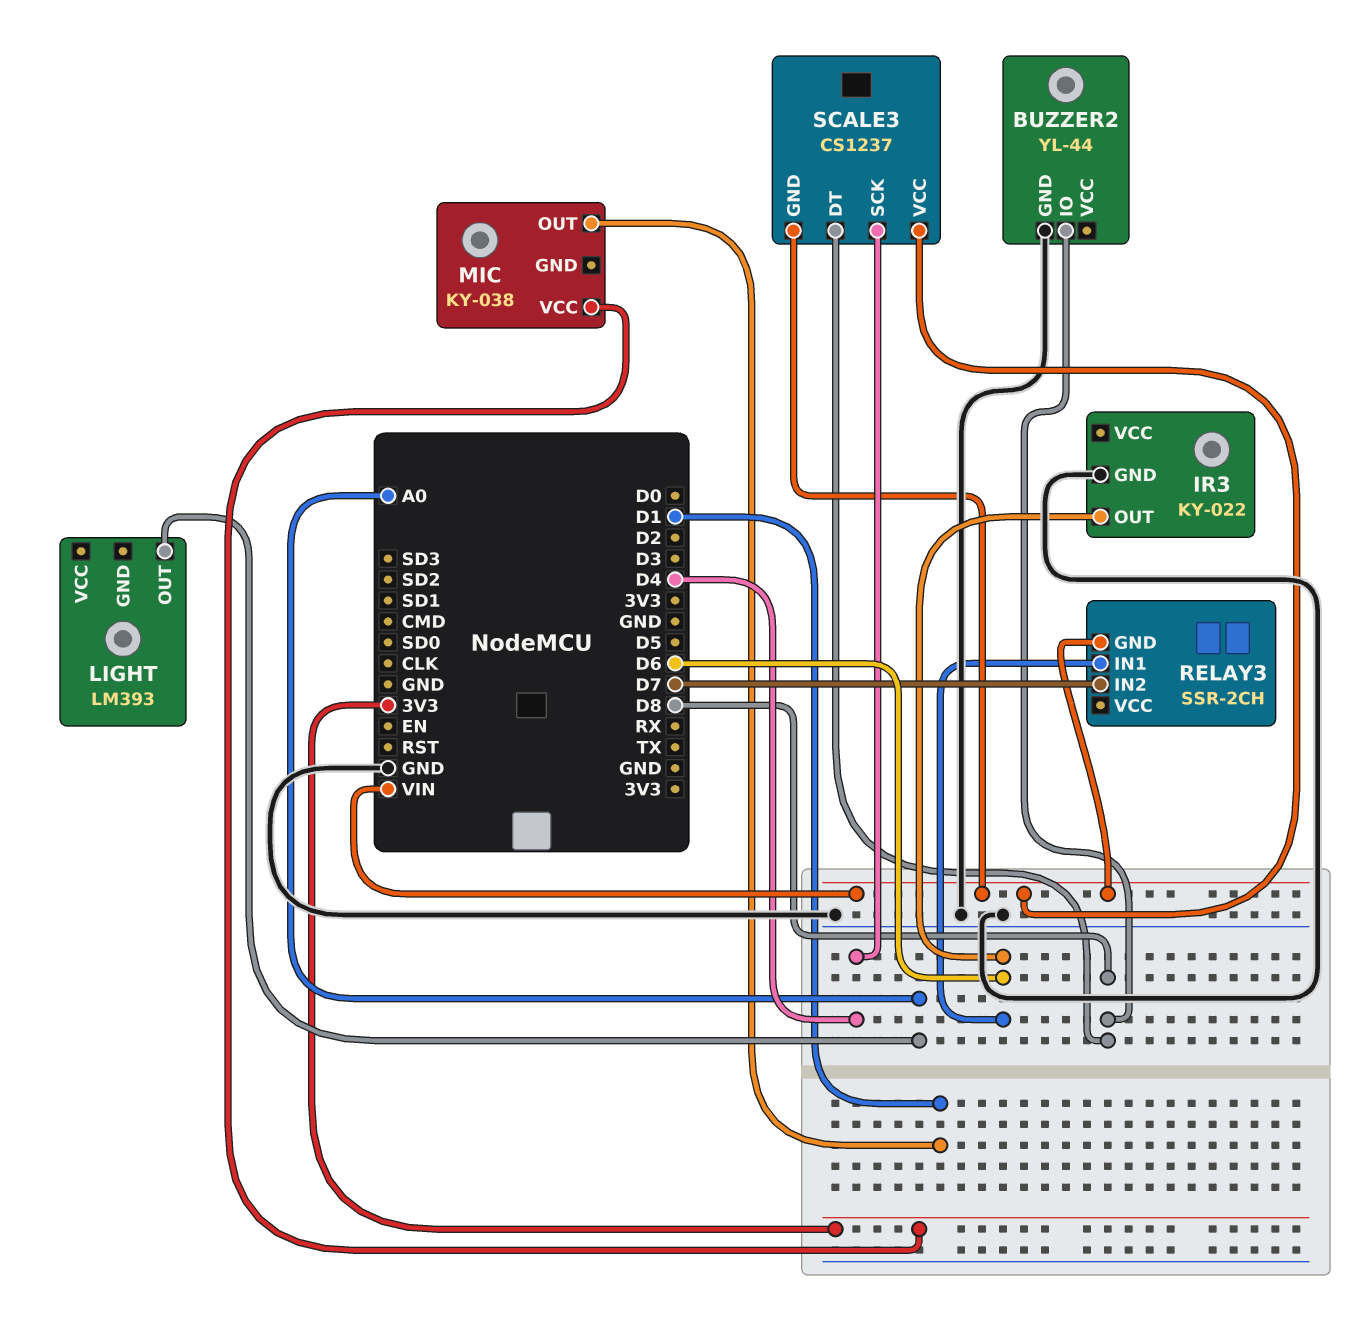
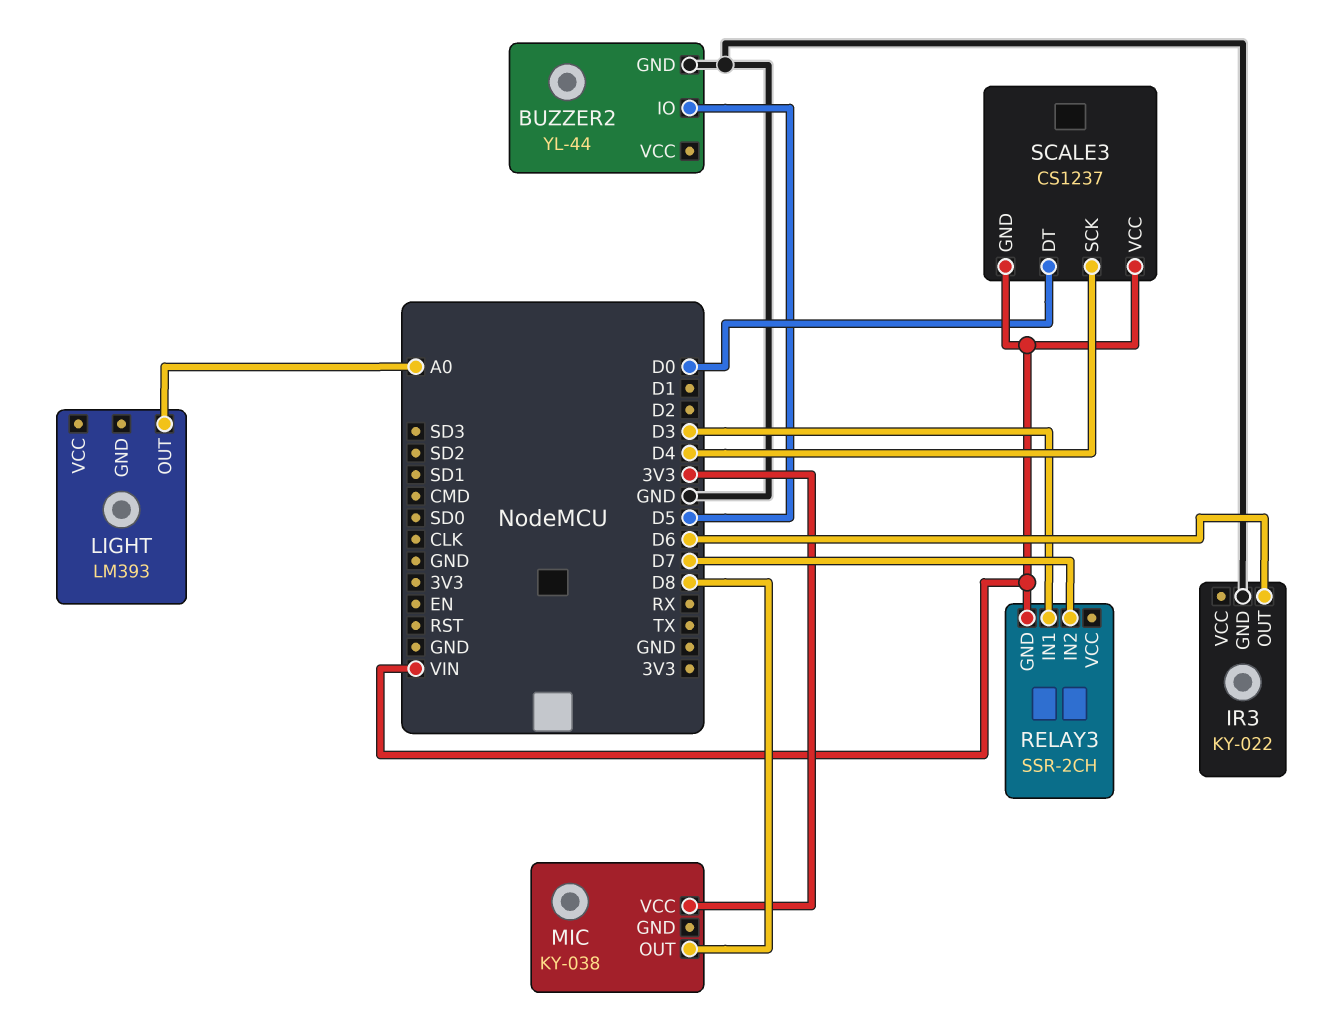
BUZZER2 pin IO: D8 -> D5
MIC pin OUT: D1 -> D8
RELAY3 pin IN1: D6 -> D3
SCALE3 pin DT: D8 -> D0

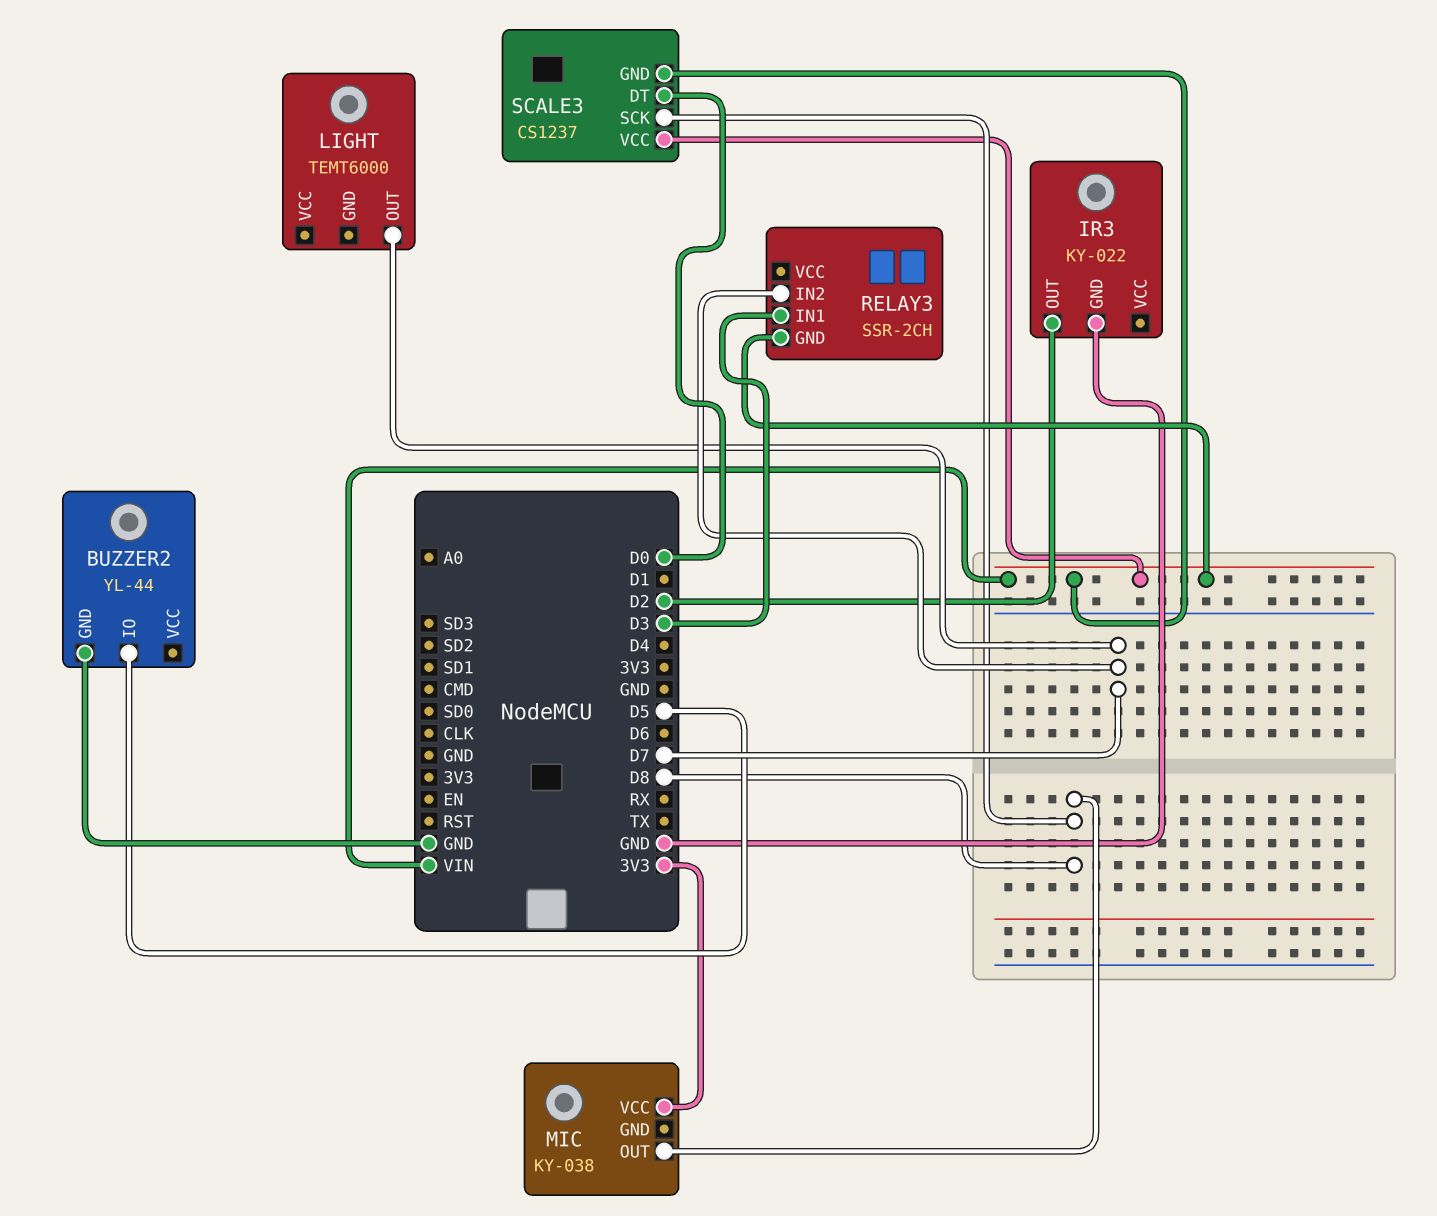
IR3 pin OUT: D6 -> D2
LIGHT: LM393 -> TEMT6000
LIGHT pin OUT: A0 -> D7
SCALE3 pin SCK: D4 -> D8

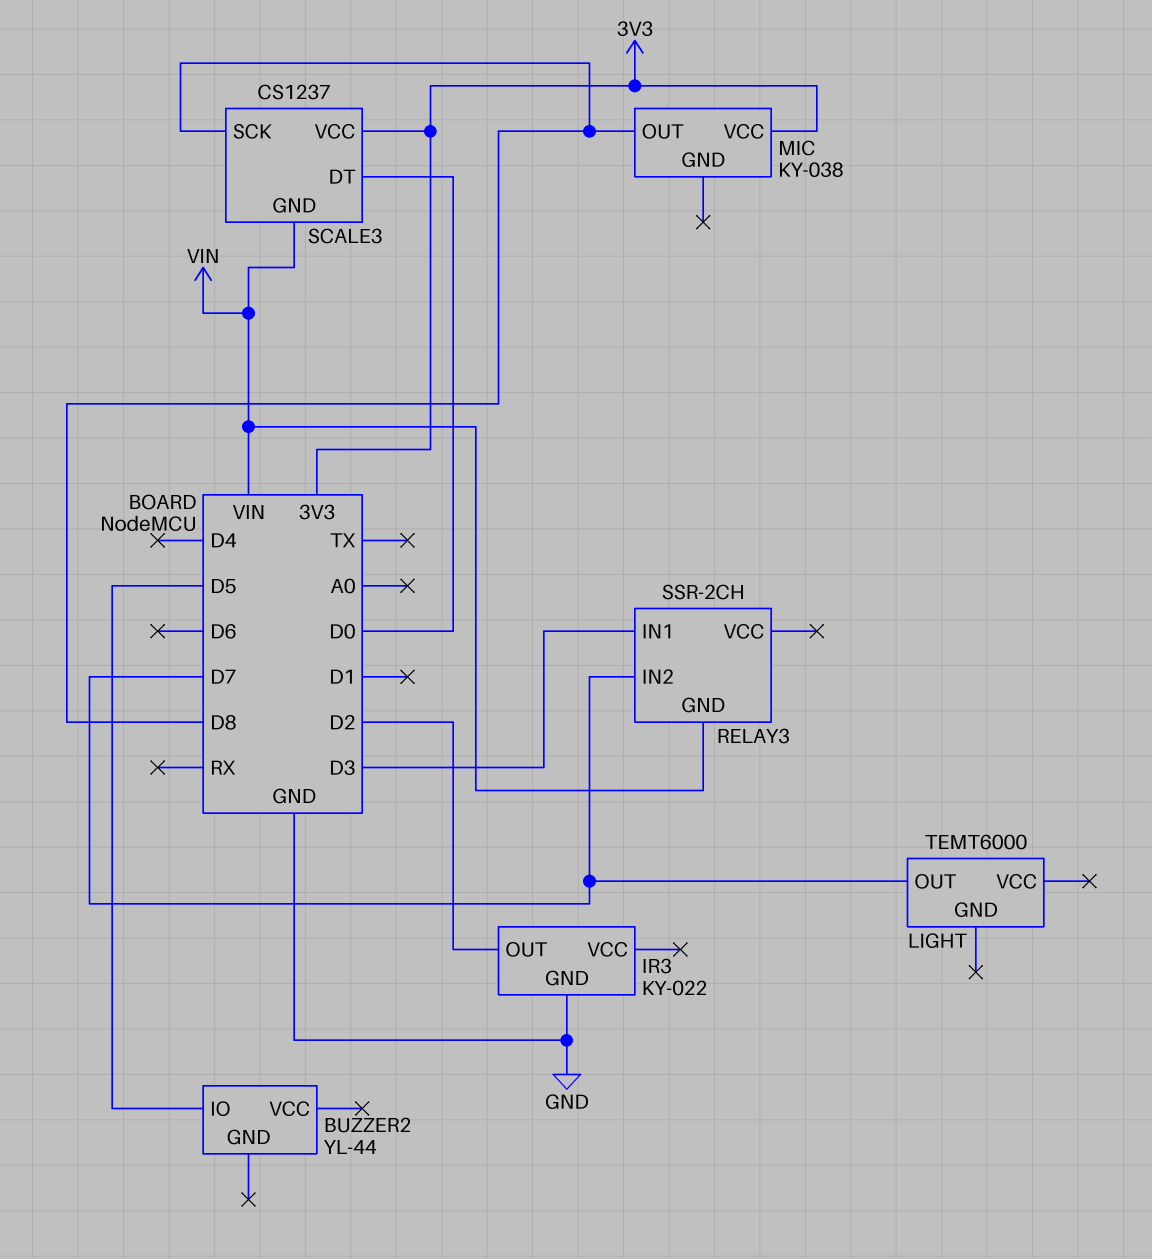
BUZZER2 pin GND: GND -> none
SCALE3 pin VCC: VIN -> 3V3

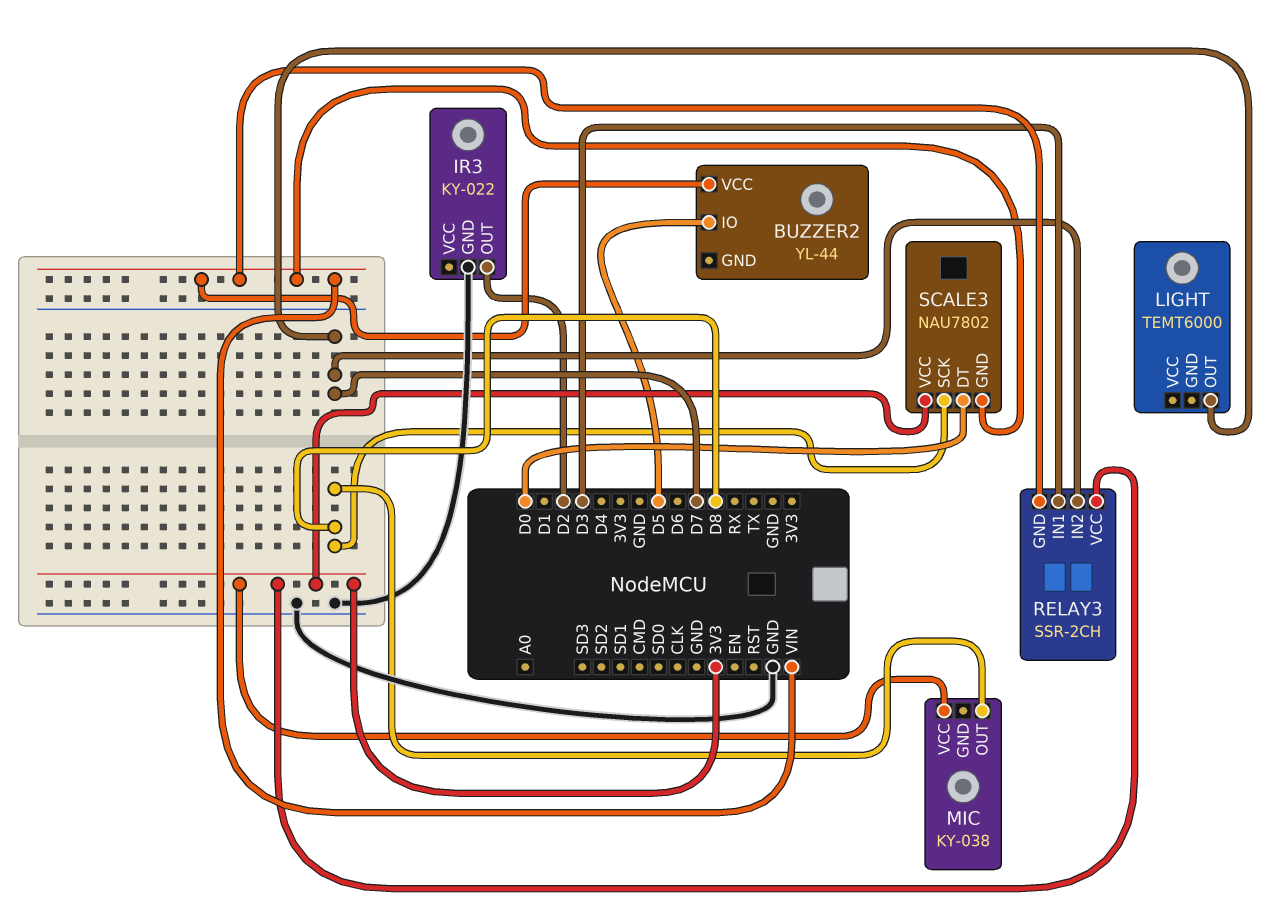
BUZZER2 pin VCC: none -> VIN
RELAY3 pin VCC: none -> 3V3
SCALE3: CS1237 -> NAU7802

